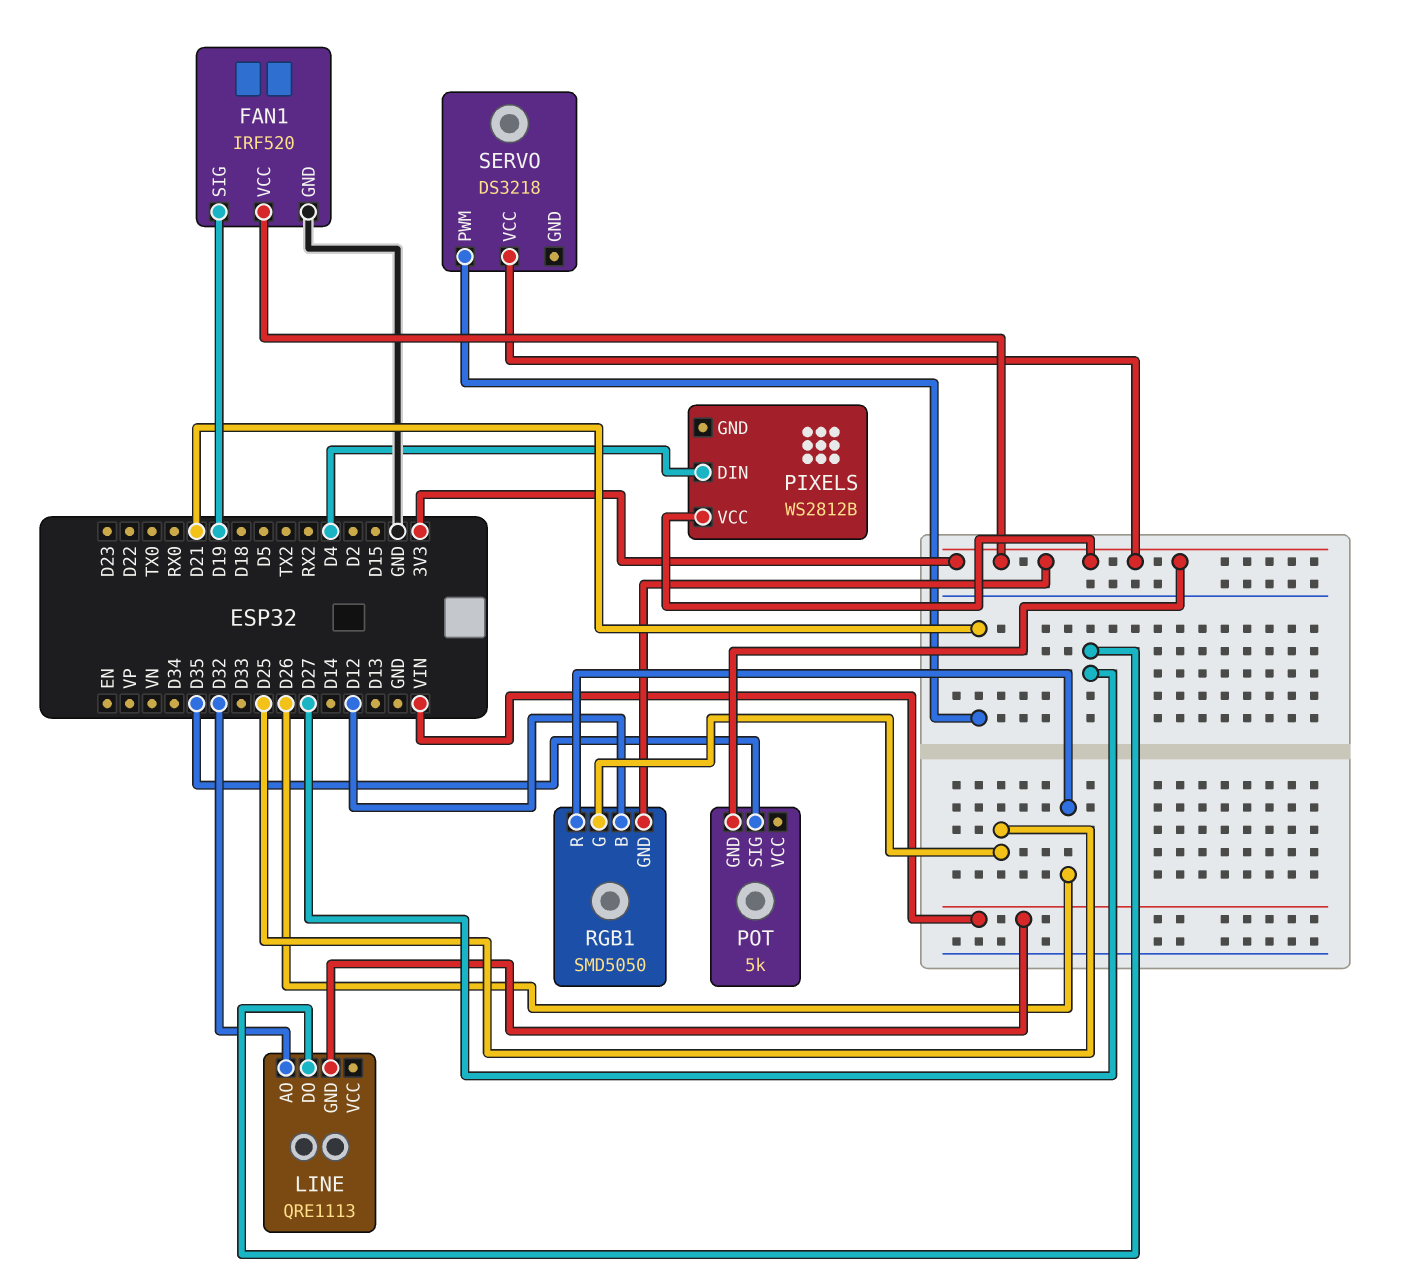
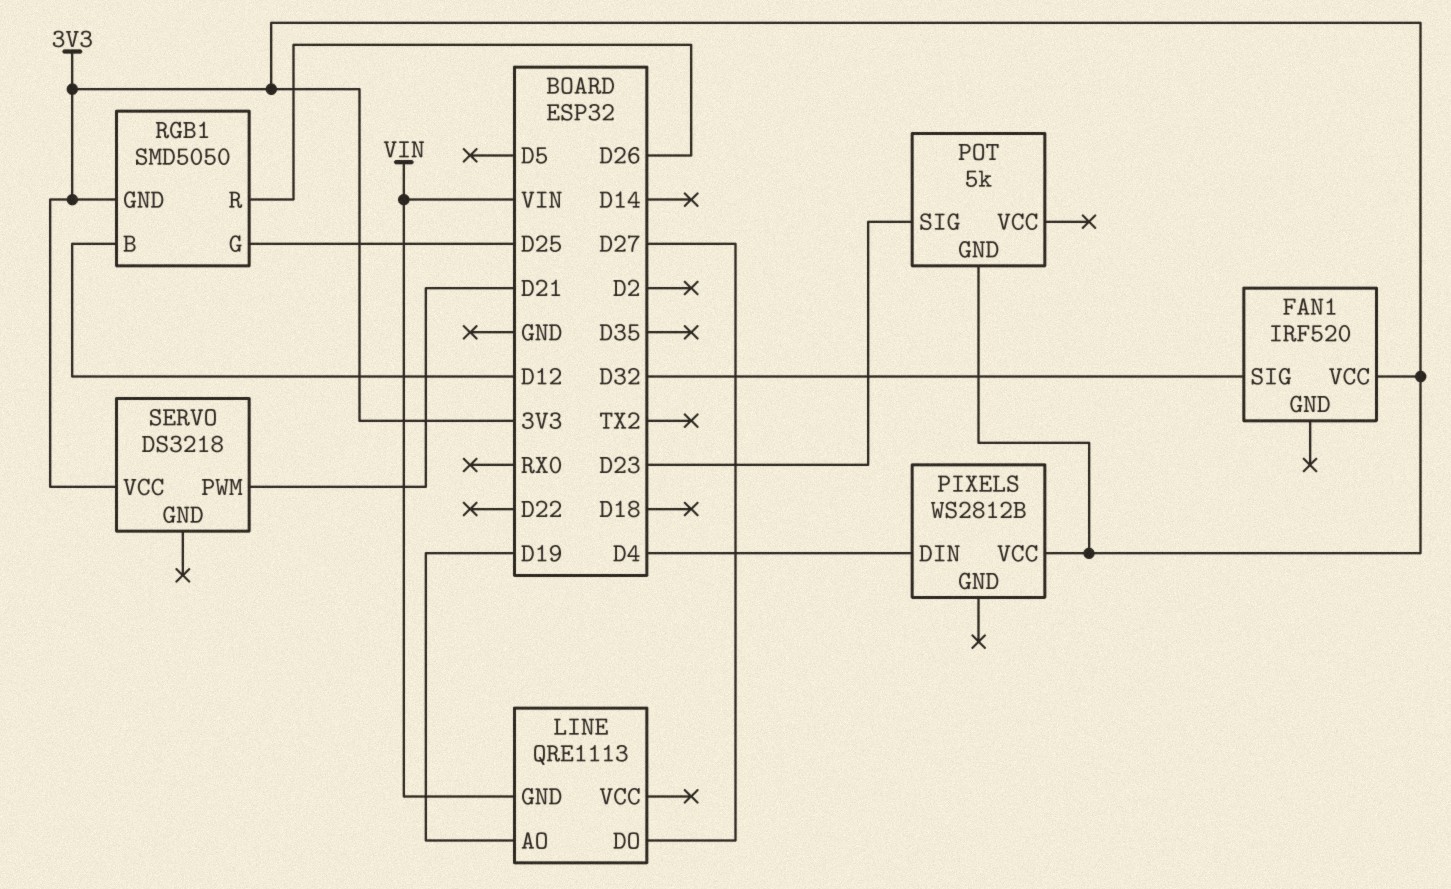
FAN1 pin GND: GND -> none
FAN1 pin SIG: D19 -> D32
LINE pin AO: D32 -> D19
POT pin SIG: D35 -> D23

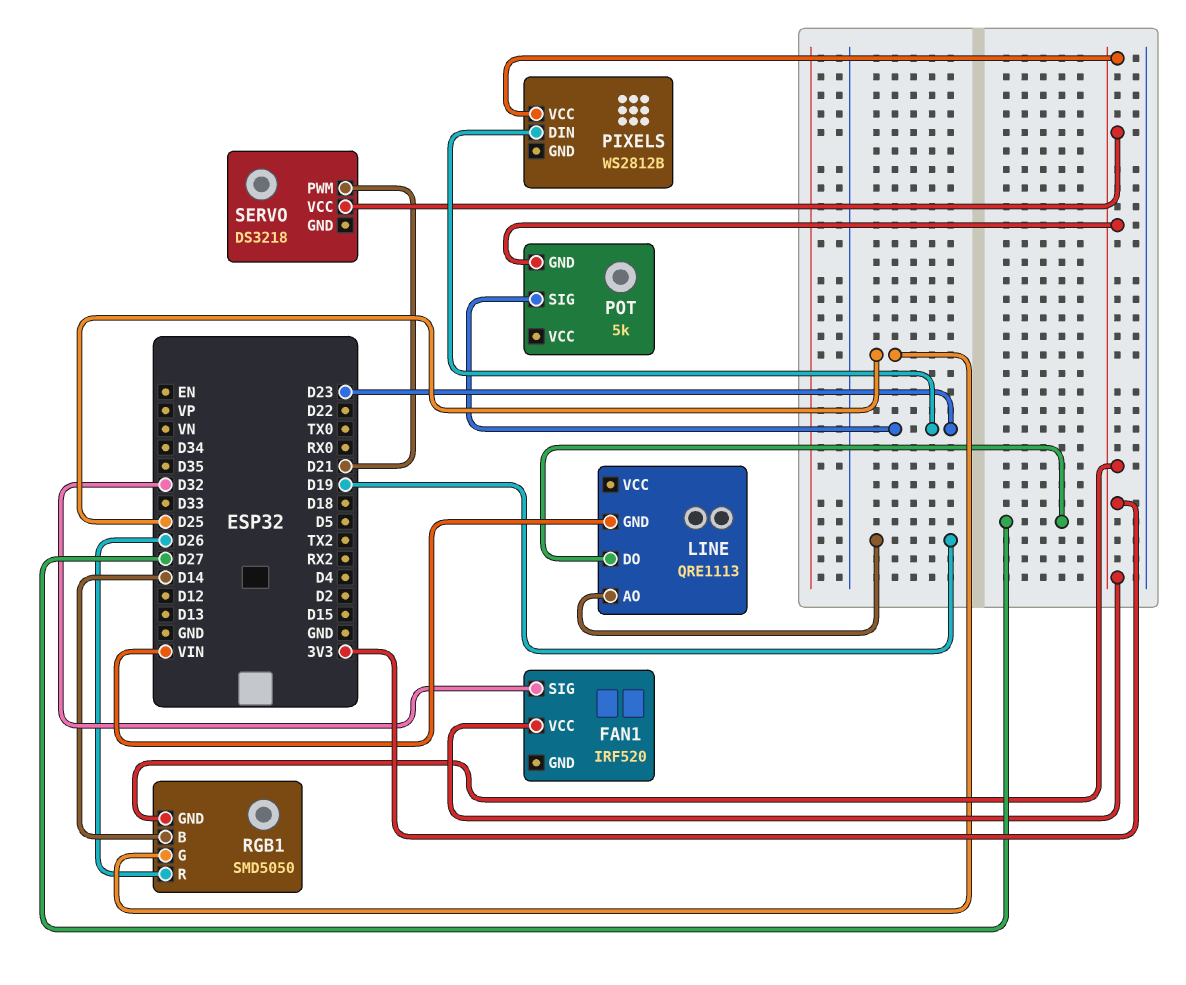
PIXELS pin DIN: D4 -> D23
RGB1 pin B: D12 -> D14

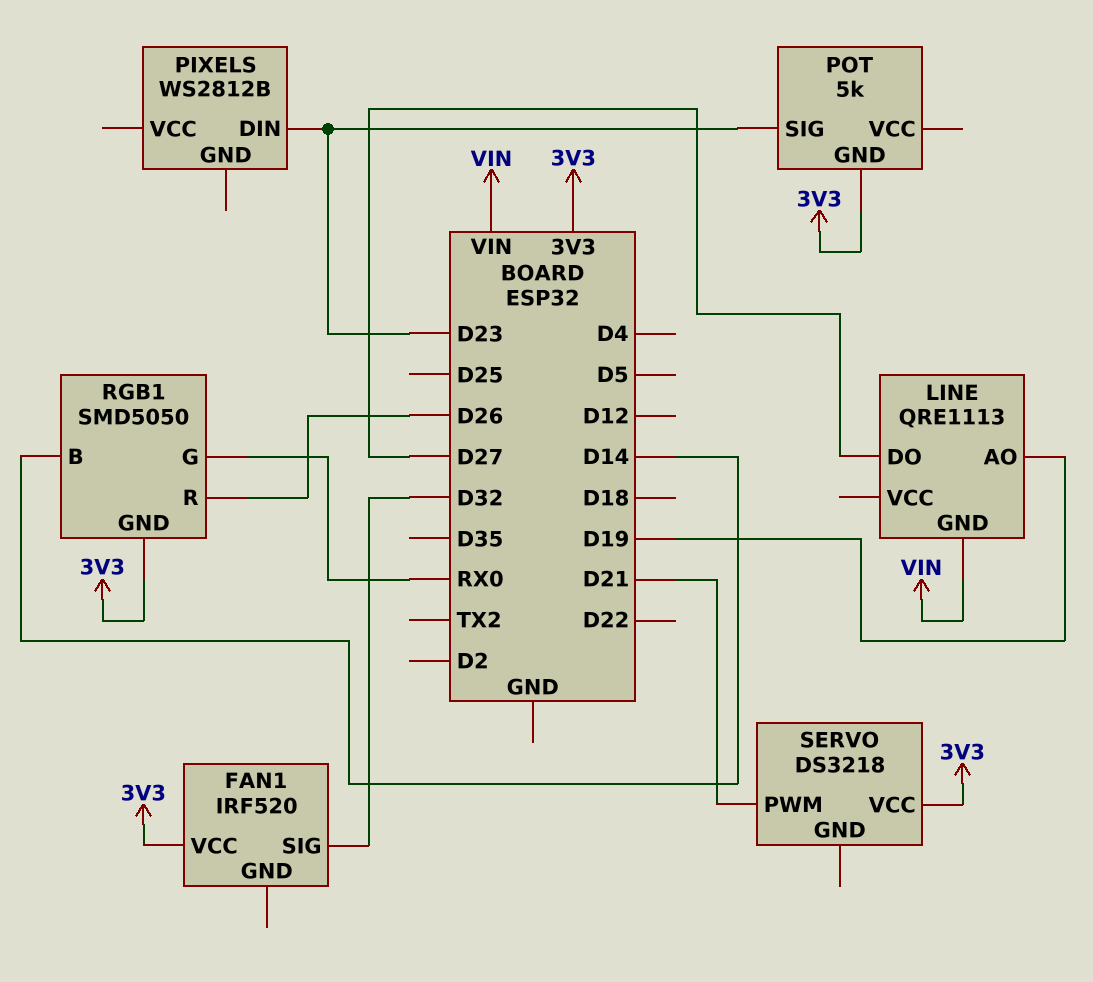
PIXELS pin VCC: 3V3 -> none
RGB1 pin G: D25 -> RX0

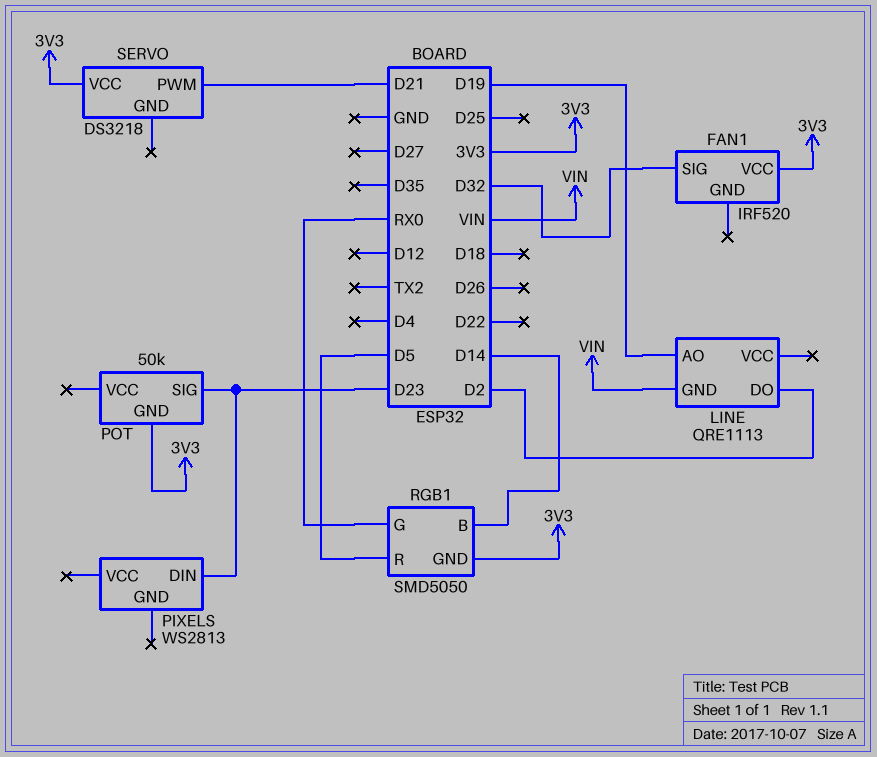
LINE pin DO: D27 -> D2
PIXELS: WS2812B -> WS2813
POT: 5k -> 50k
RGB1 pin R: D26 -> D5

